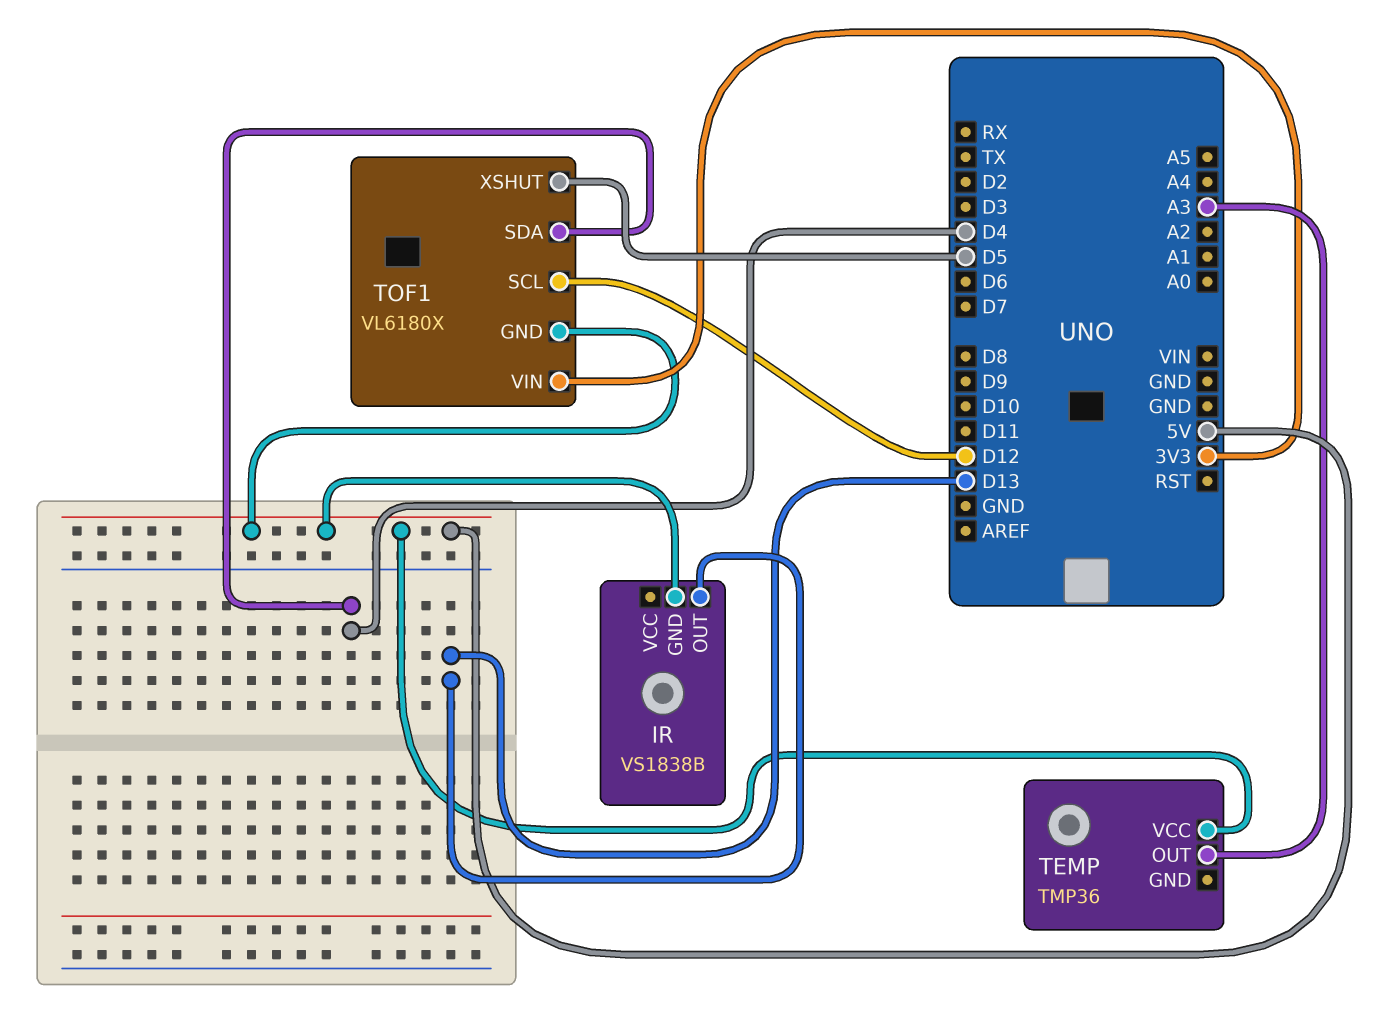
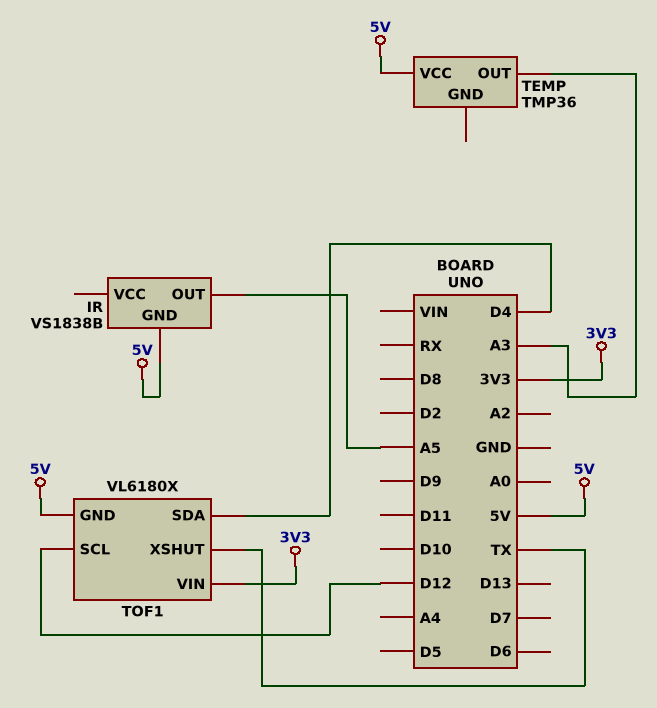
IR pin OUT: D13 -> A5
TOF1 pin XSHUT: D5 -> TX

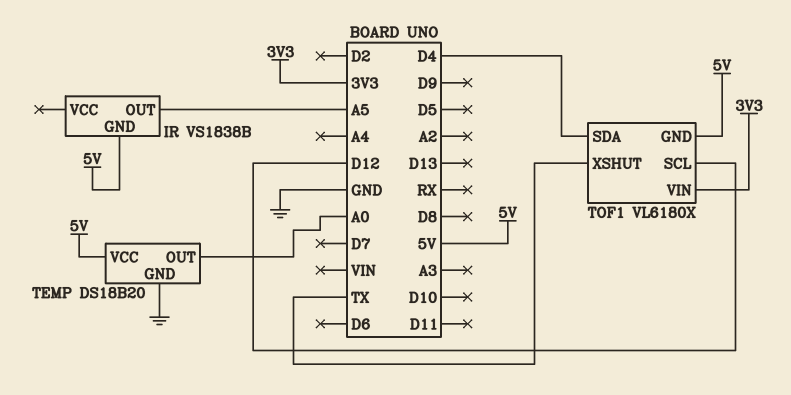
TEMP: TMP36 -> DS18B20
TEMP pin GND: none -> GND
TEMP pin OUT: A3 -> A0

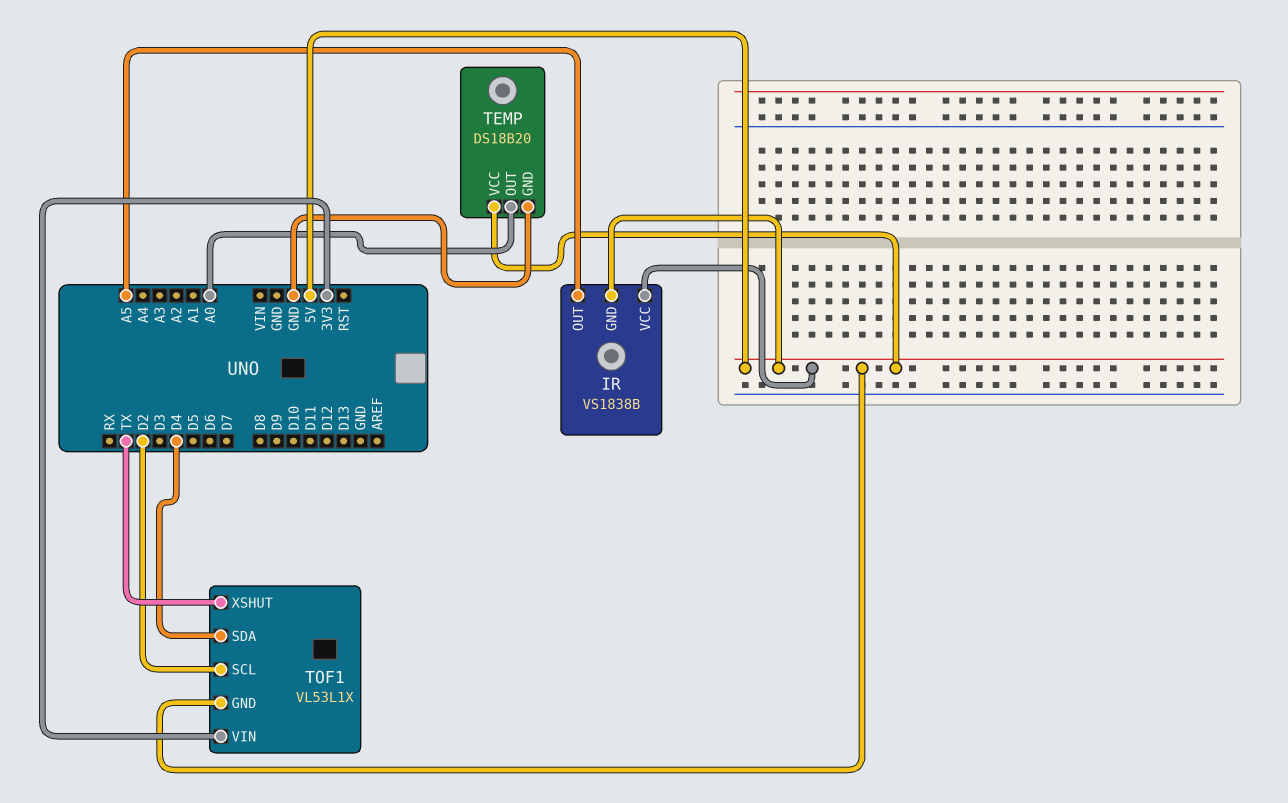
IR pin VCC: none -> 5V
TOF1: VL6180X -> VL53L1X
TOF1 pin SCL: D12 -> D2

